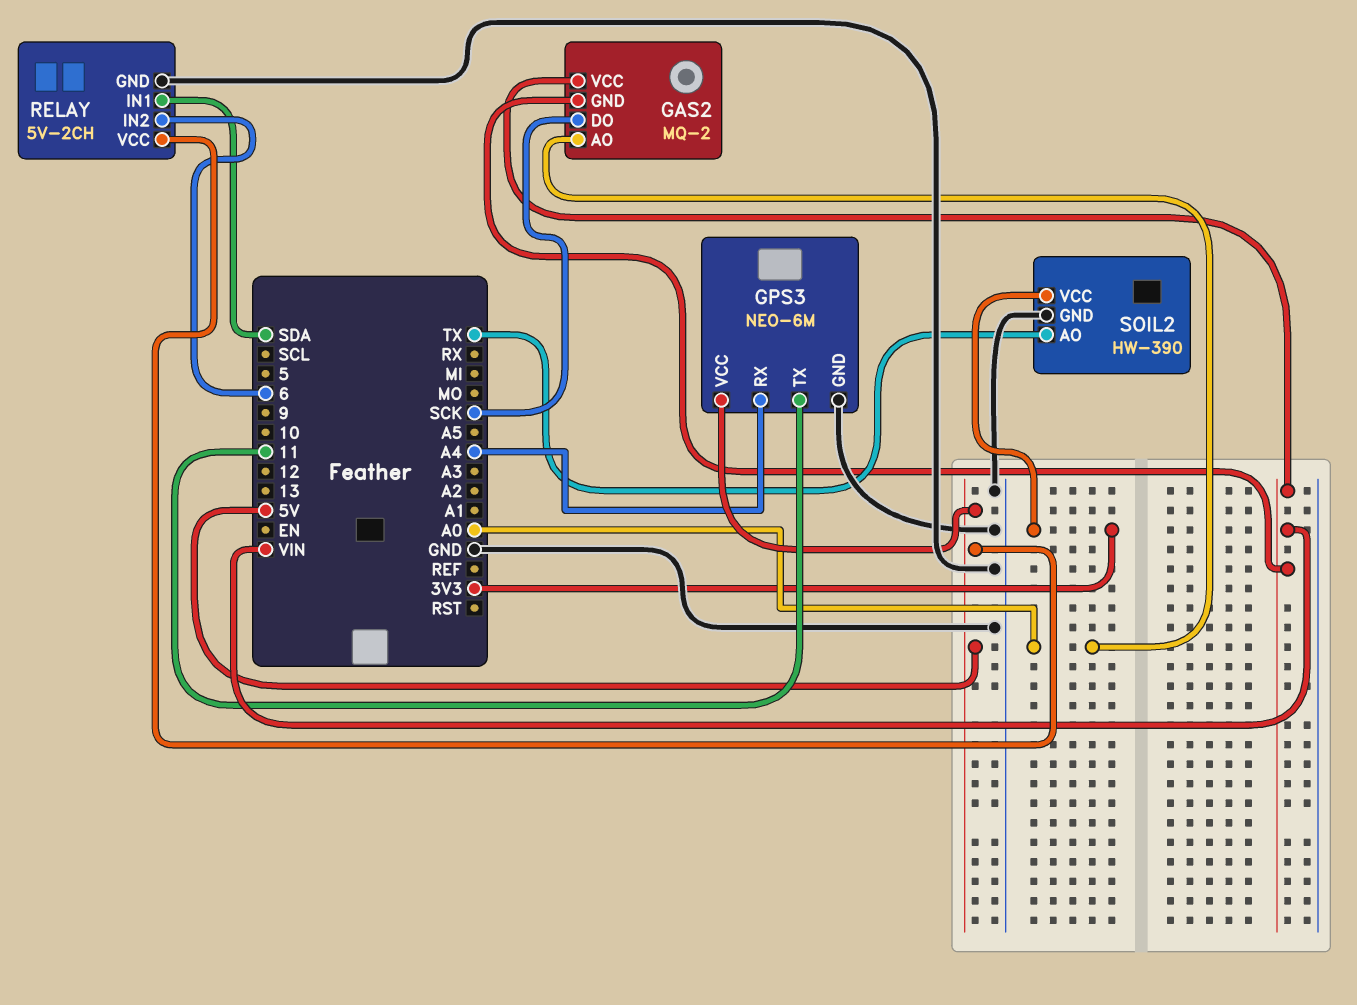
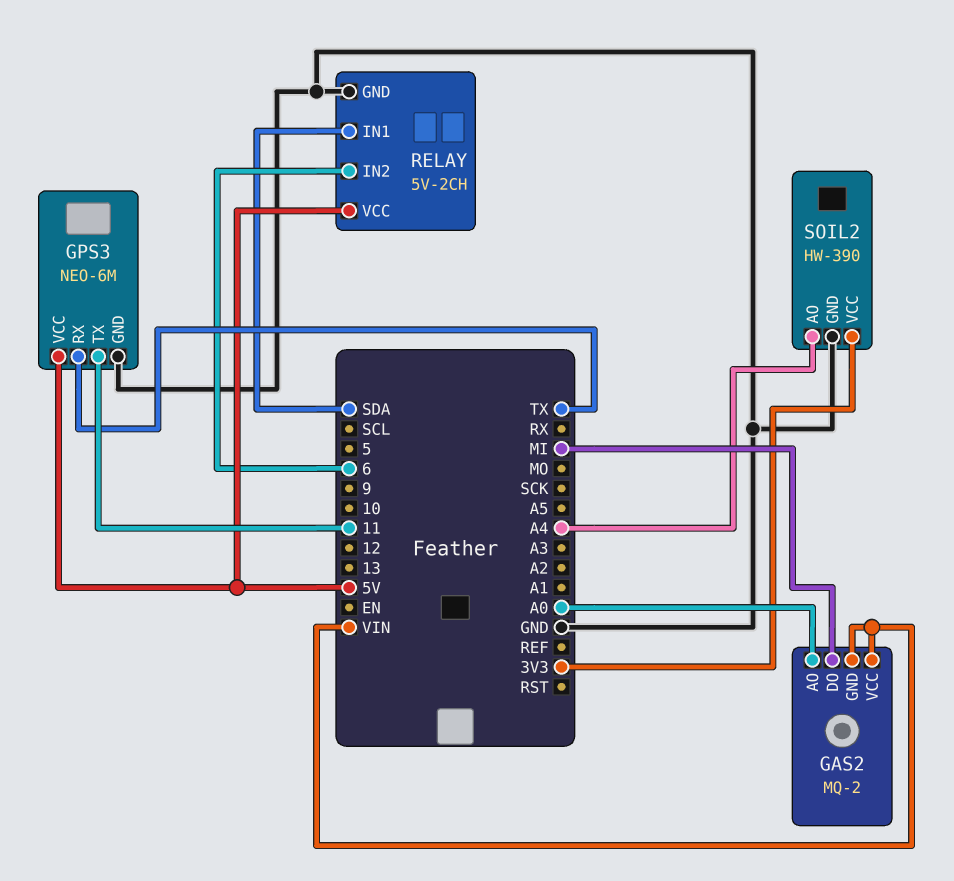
GAS2 pin DO: SCK -> MI
GPS3 pin RX: A4 -> TX
SOIL2 pin AO: TX -> A4

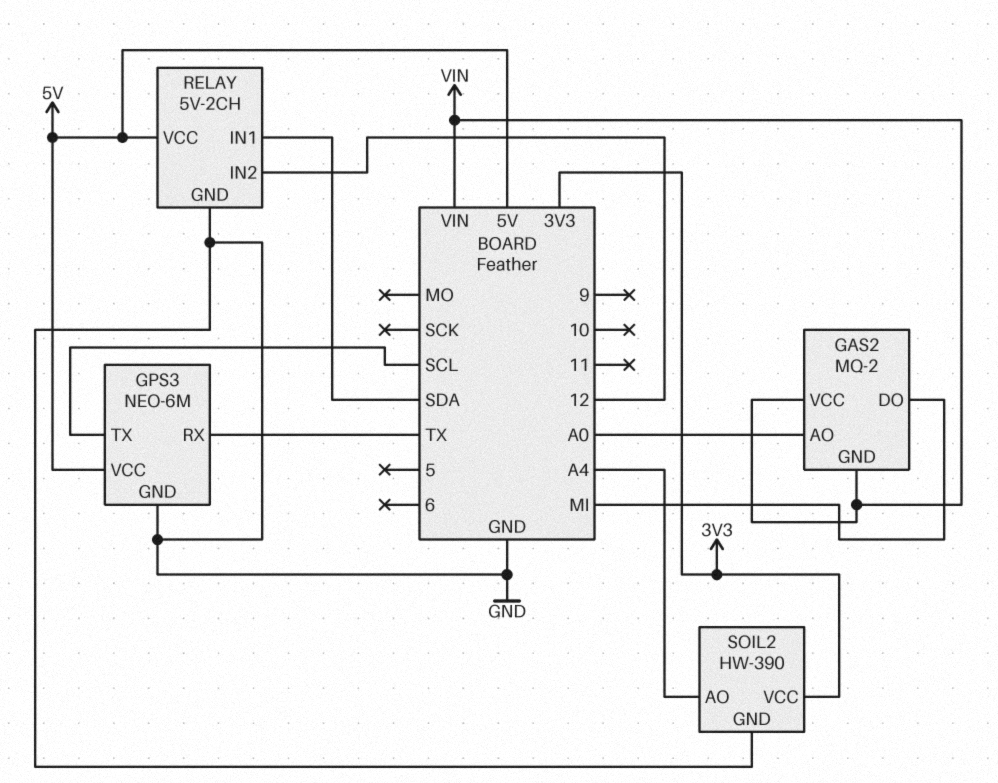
GPS3 pin TX: 11 -> SCL
RELAY pin IN2: 6 -> 12

